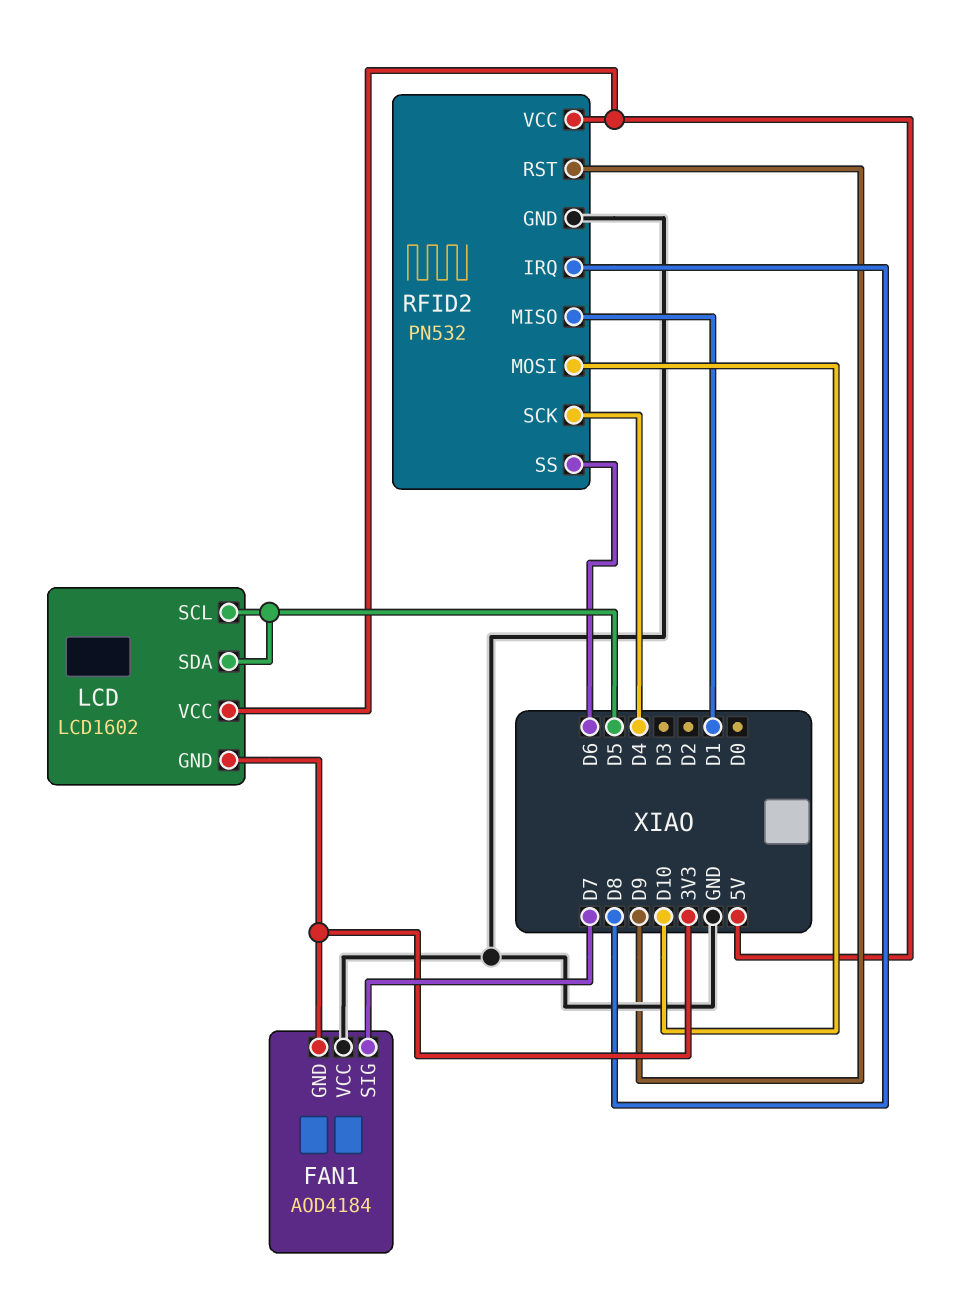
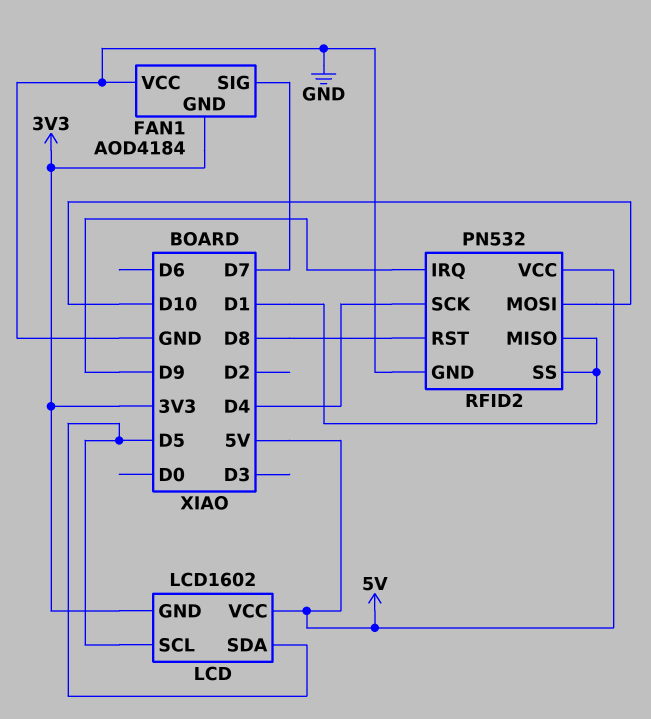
RFID2 pin IRQ: D8 -> D9
RFID2 pin RST: D9 -> D8
RFID2 pin SS: D6 -> D1

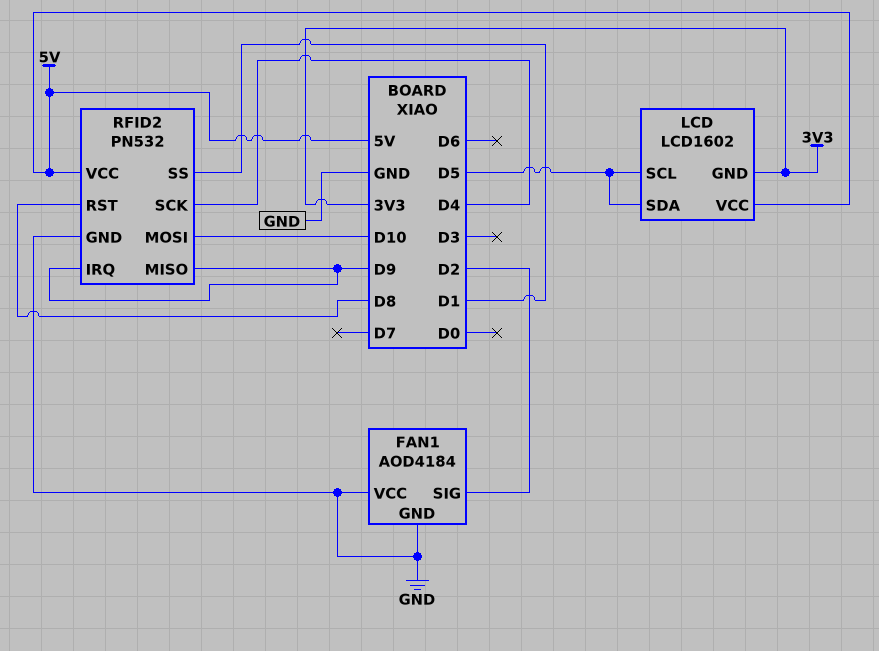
FAN1 pin GND: 3V3 -> GND
FAN1 pin SIG: D7 -> D2
RFID2 pin MISO: D1 -> D9

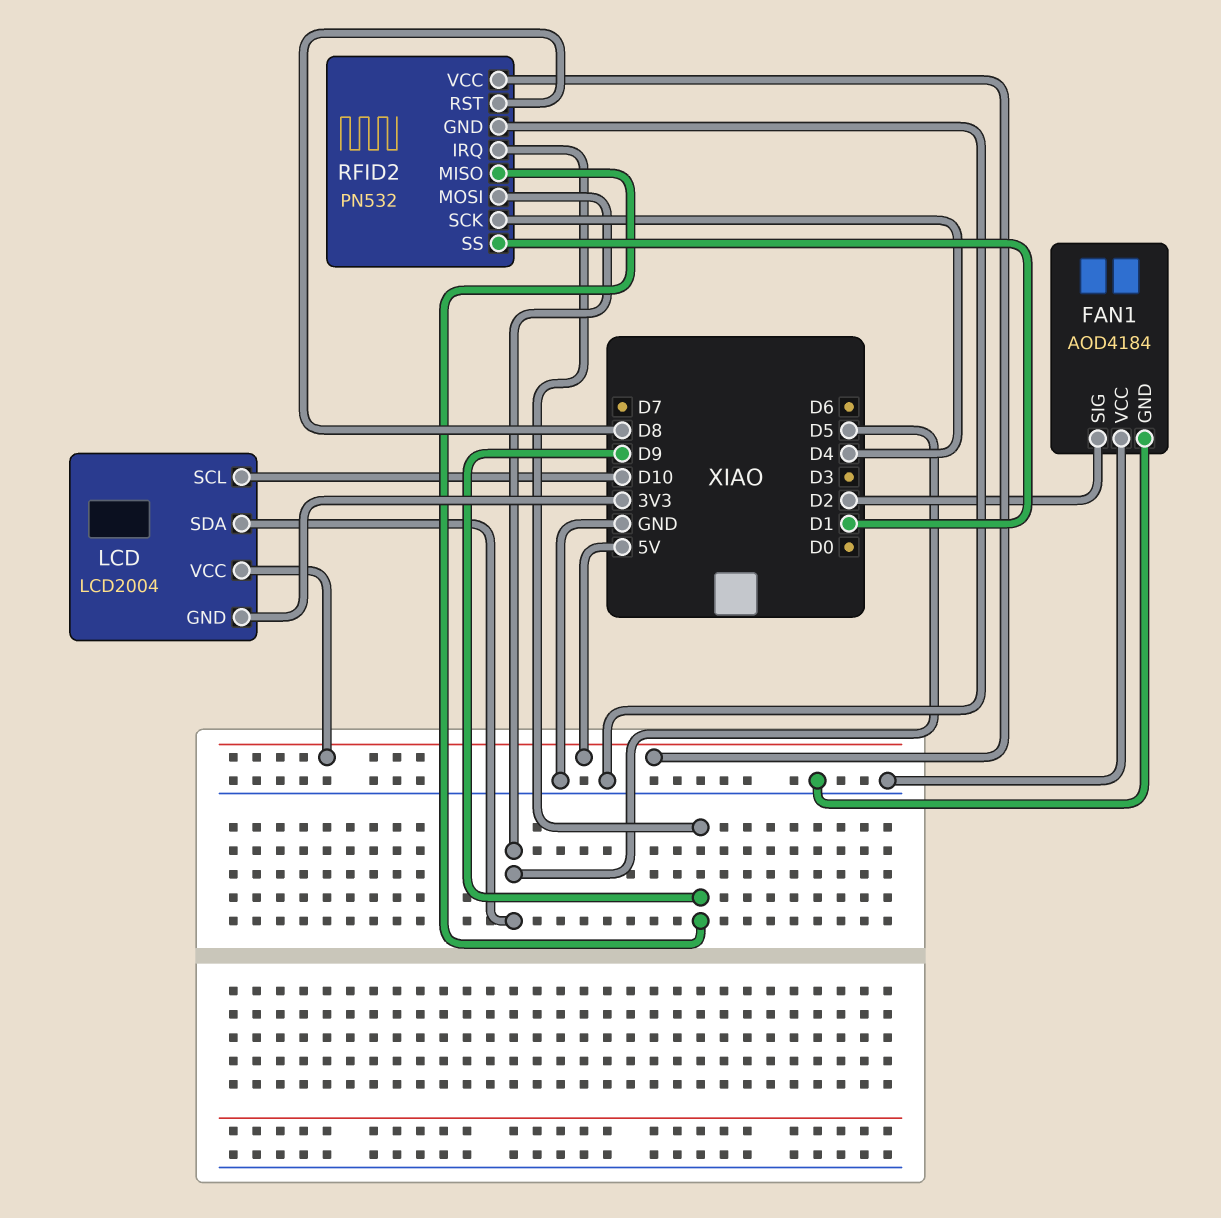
LCD: LCD1602 -> LCD2004
LCD pin SCL: D5 -> D10
RFID2 pin MOSI: D10 -> D5

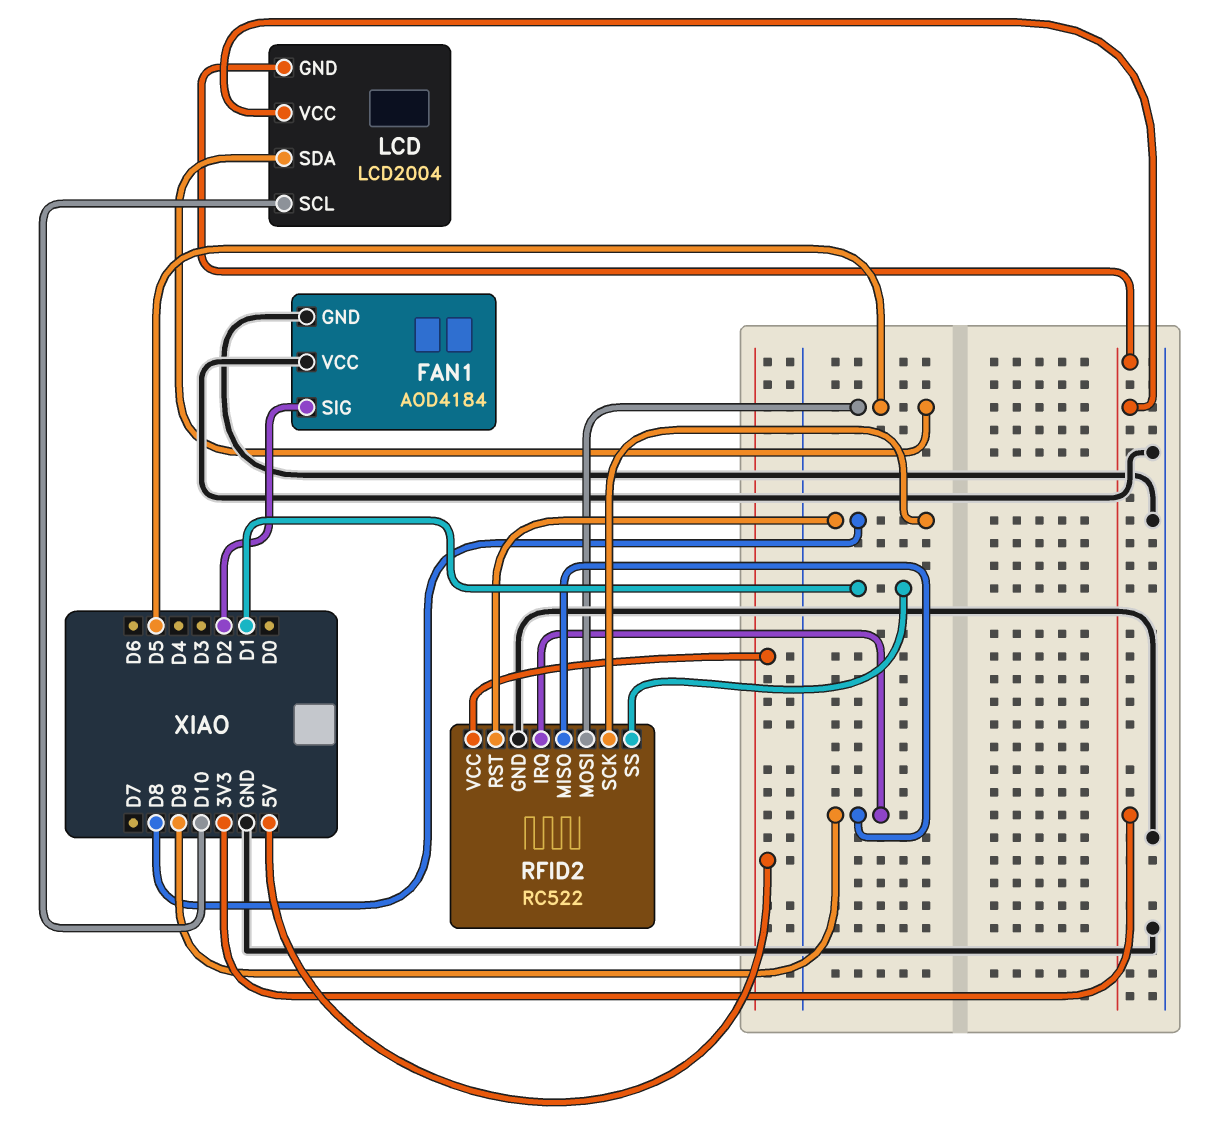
LCD pin VCC: 5V -> 3V3
RFID2: PN532 -> RC522
RFID2 pin SCK: D4 -> D8

